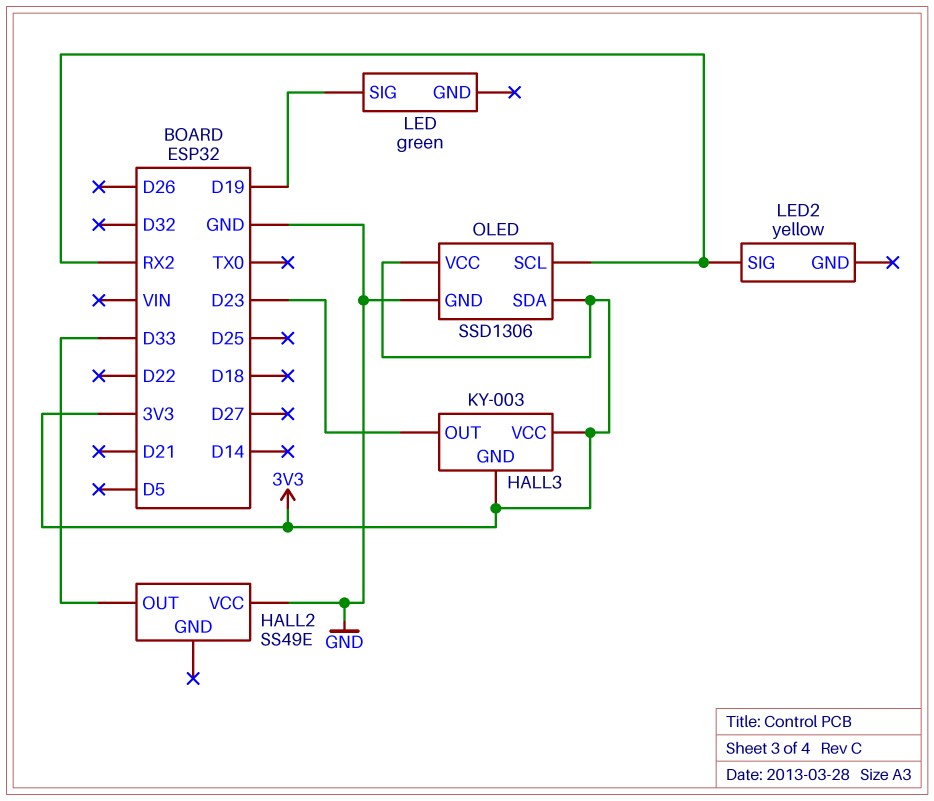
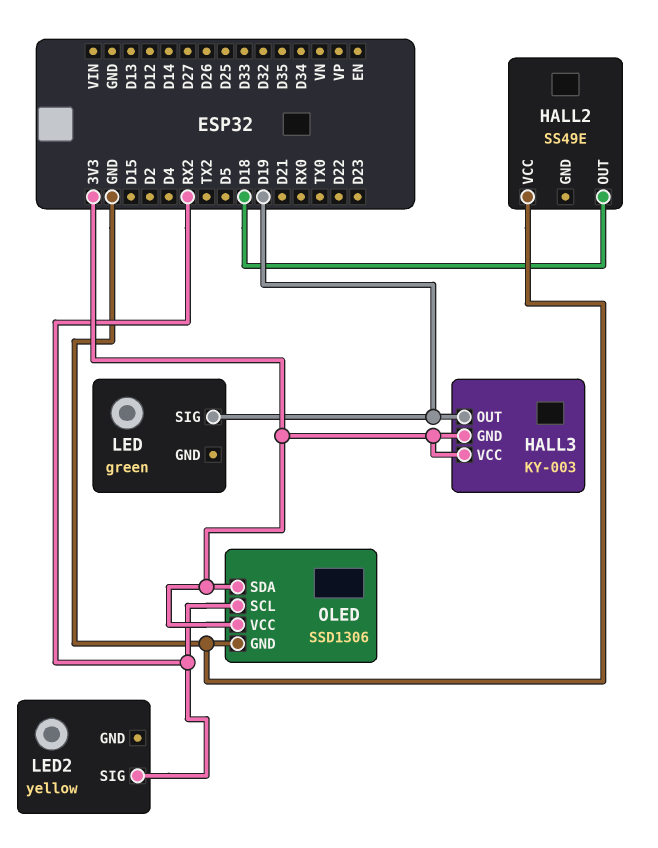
HALL2 pin OUT: D33 -> D18
HALL3 pin OUT: D23 -> D19

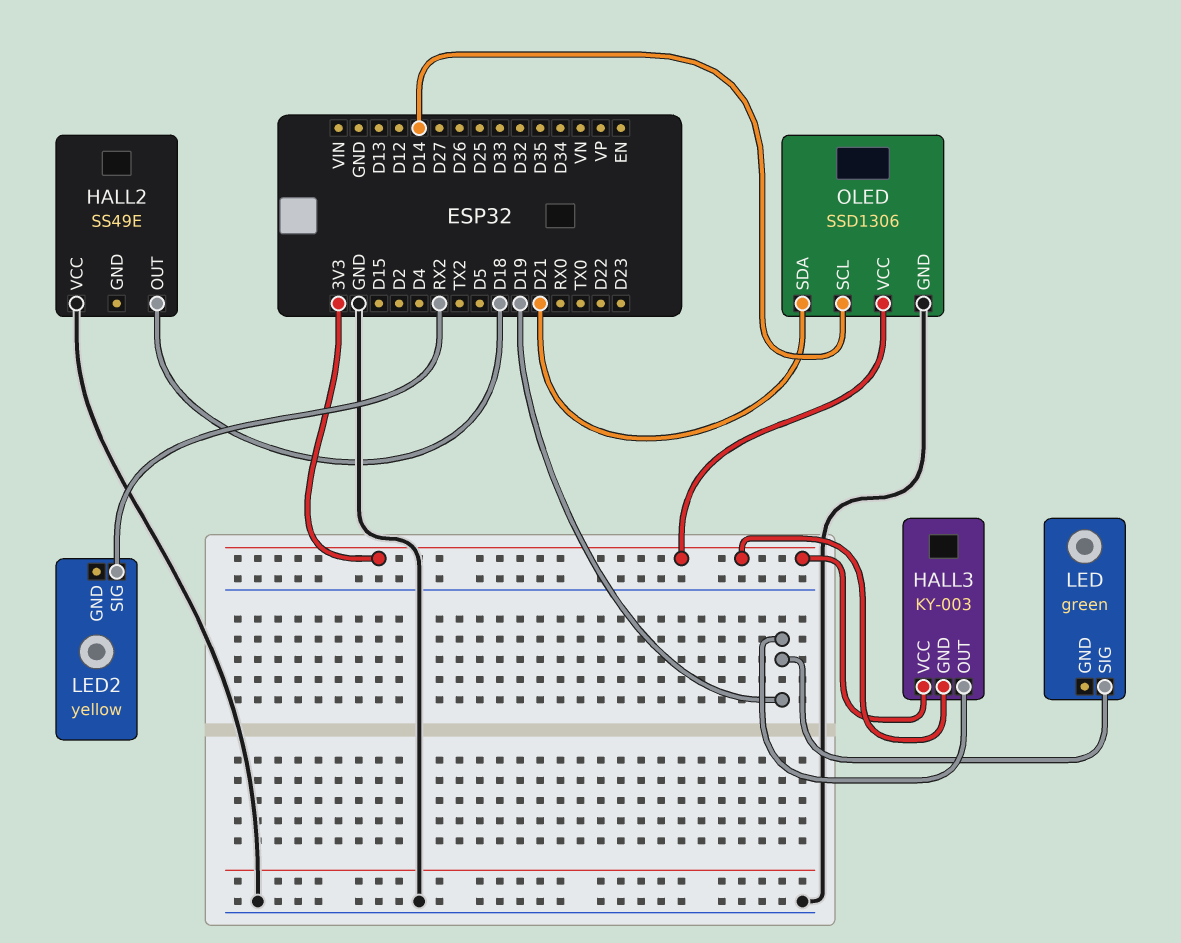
OLED pin SCL: RX2 -> D14
OLED pin SDA: 3V3 -> D21

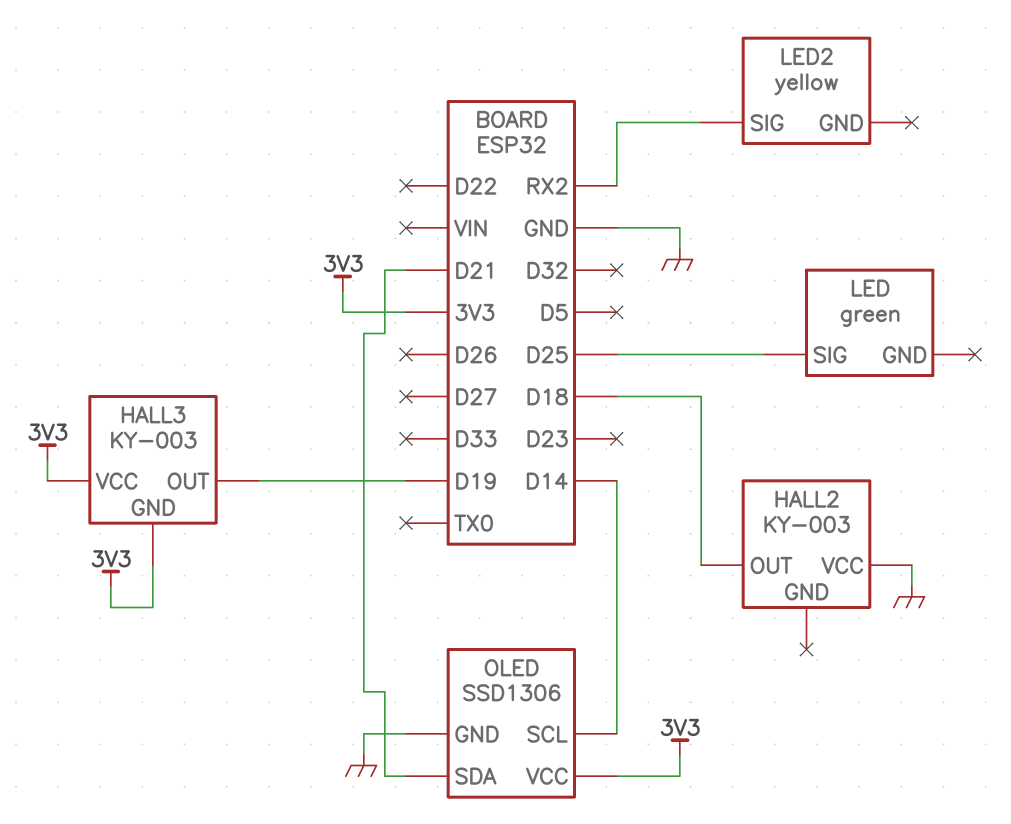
HALL2: SS49E -> KY-003
LED pin SIG: D19 -> D25

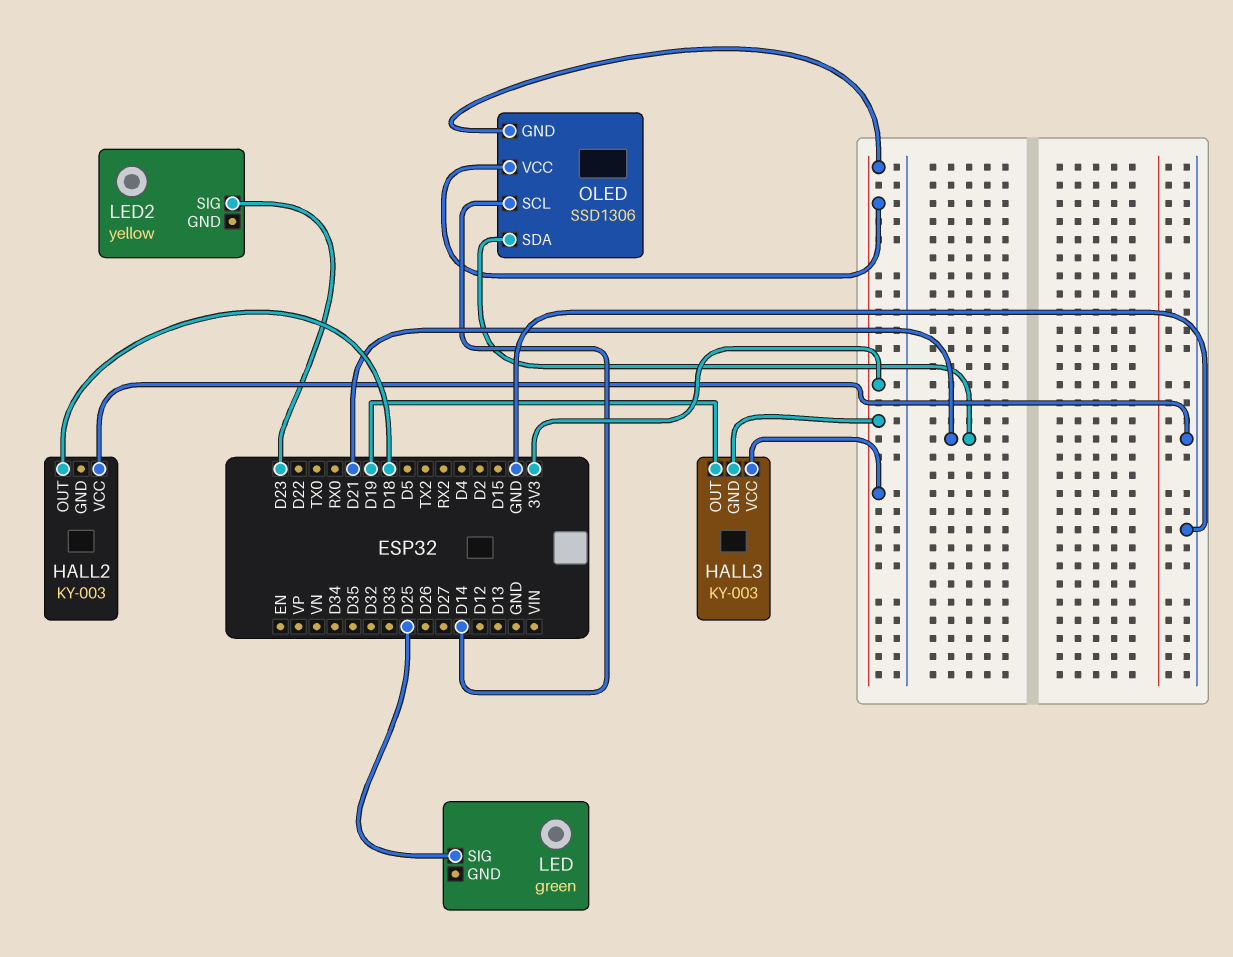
LED2 pin SIG: RX2 -> D23
OLED pin GND: GND -> 3V3

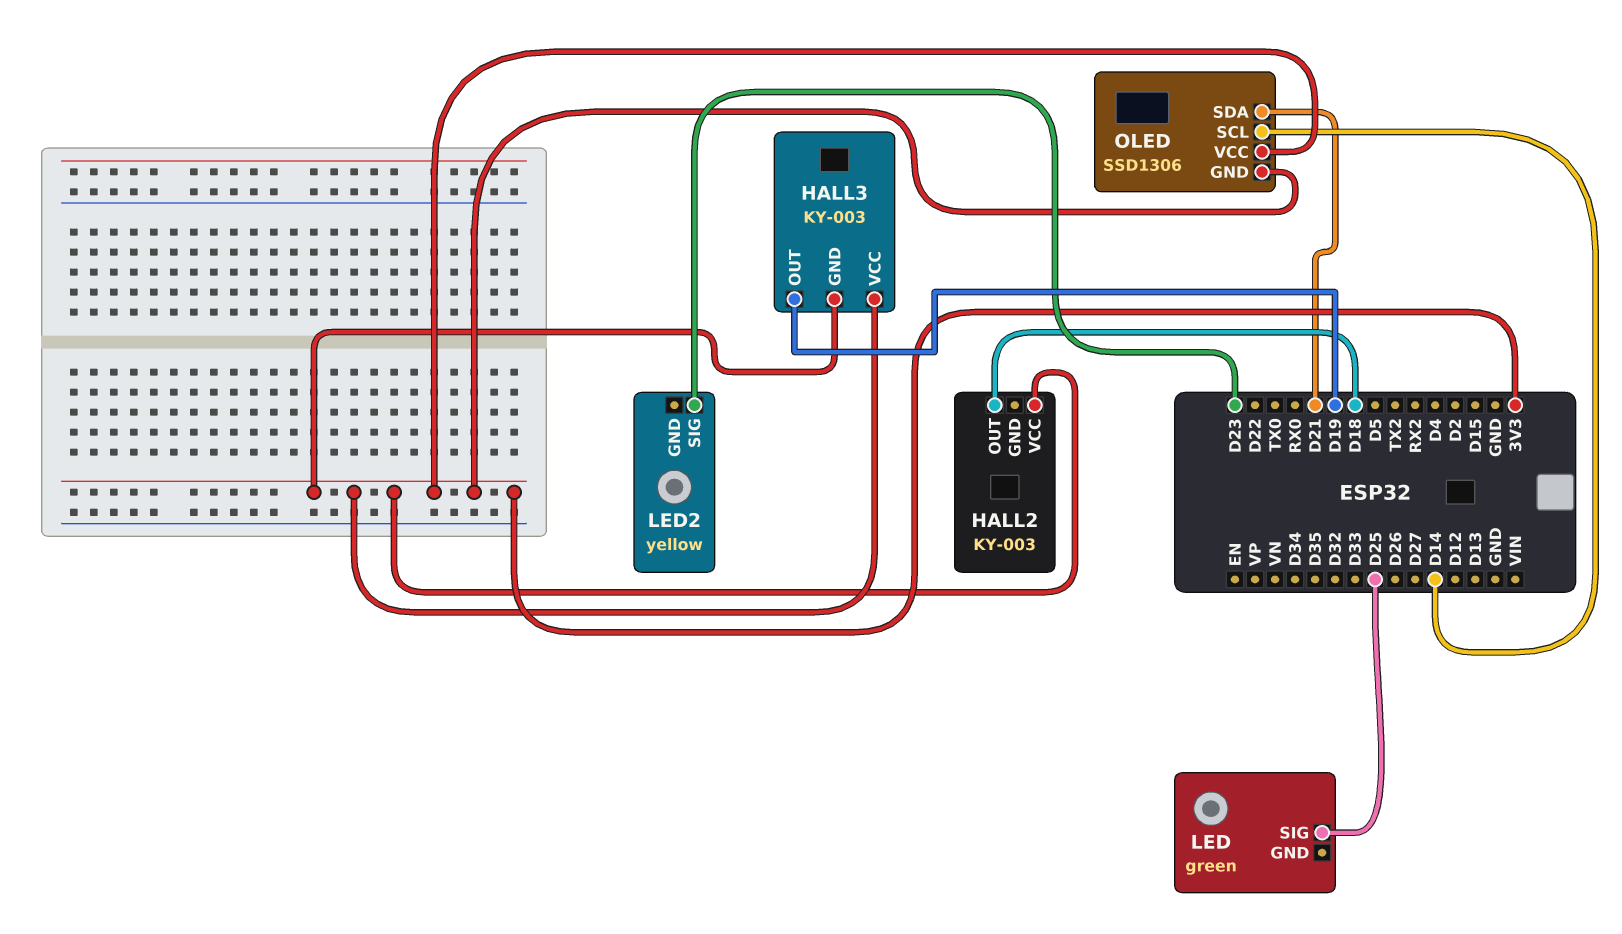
HALL2 pin VCC: GND -> 3V3

